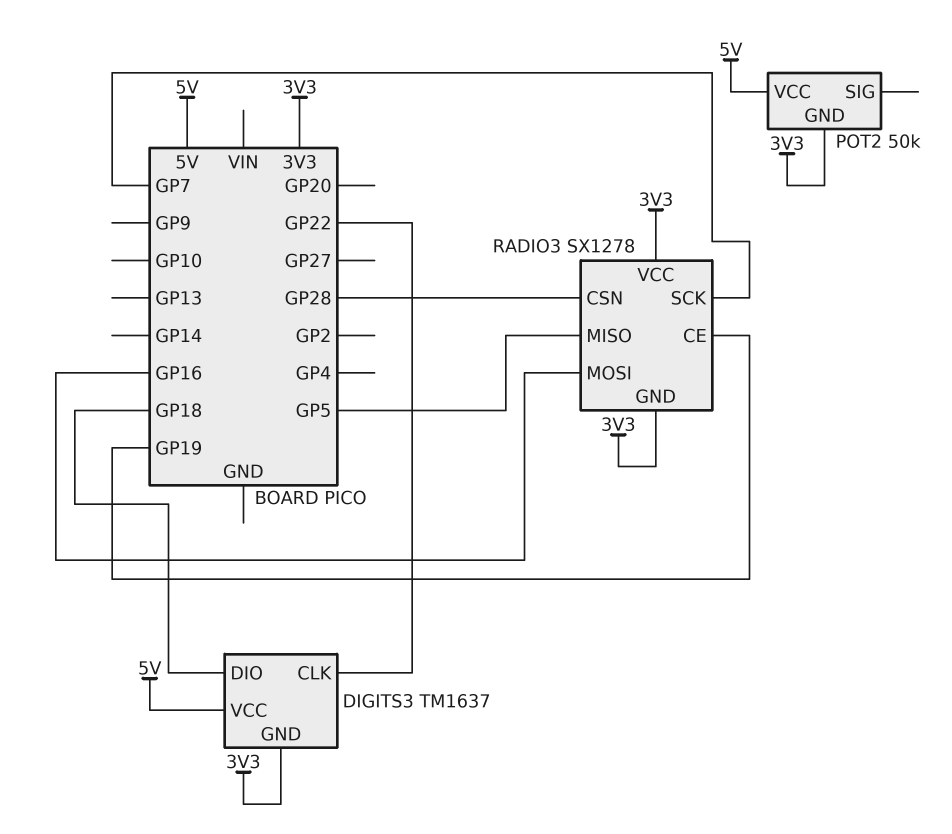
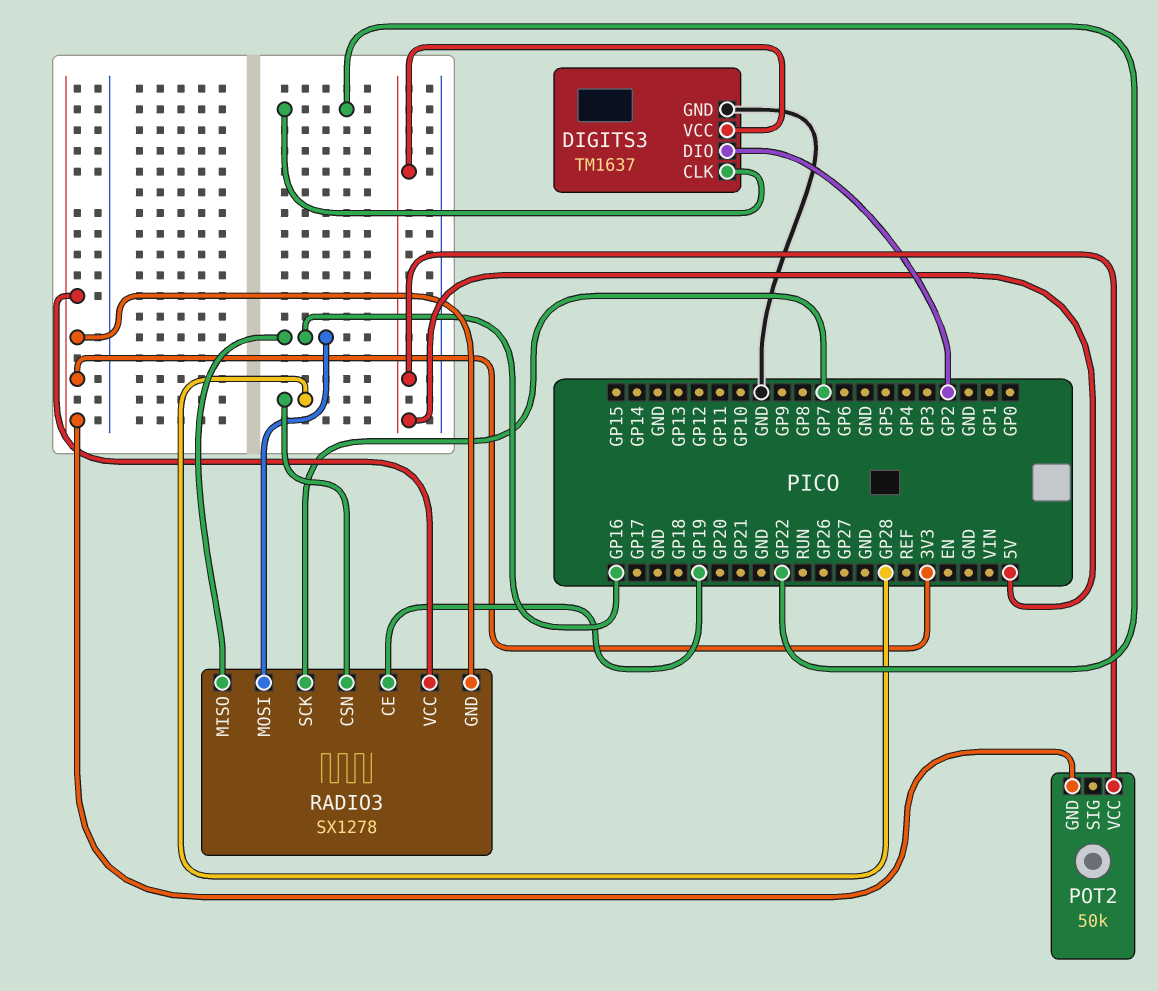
DIGITS3 pin DIO: GP18 -> GP2
DIGITS3 pin GND: 3V3 -> GND
RADIO3 pin MISO: GP5 -> GP16

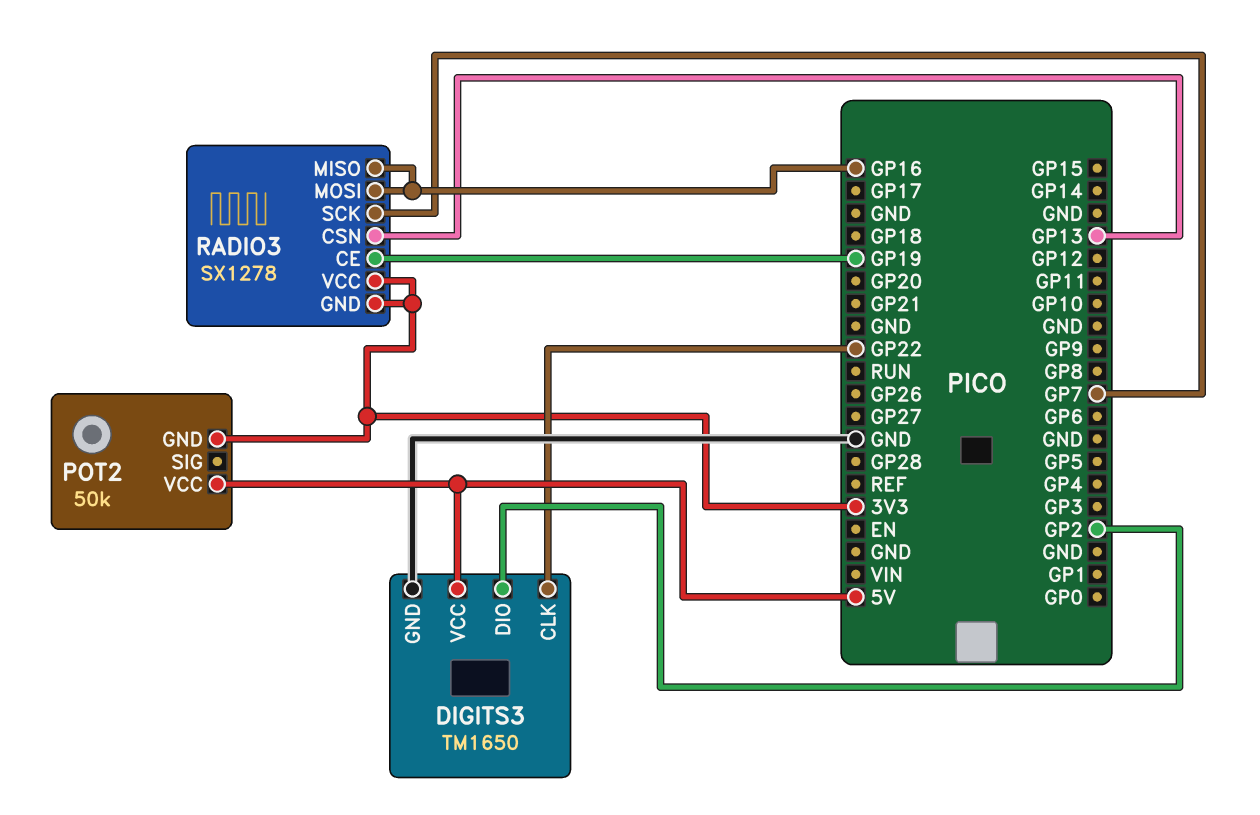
DIGITS3: TM1637 -> TM1650
RADIO3 pin CSN: GP28 -> GP13

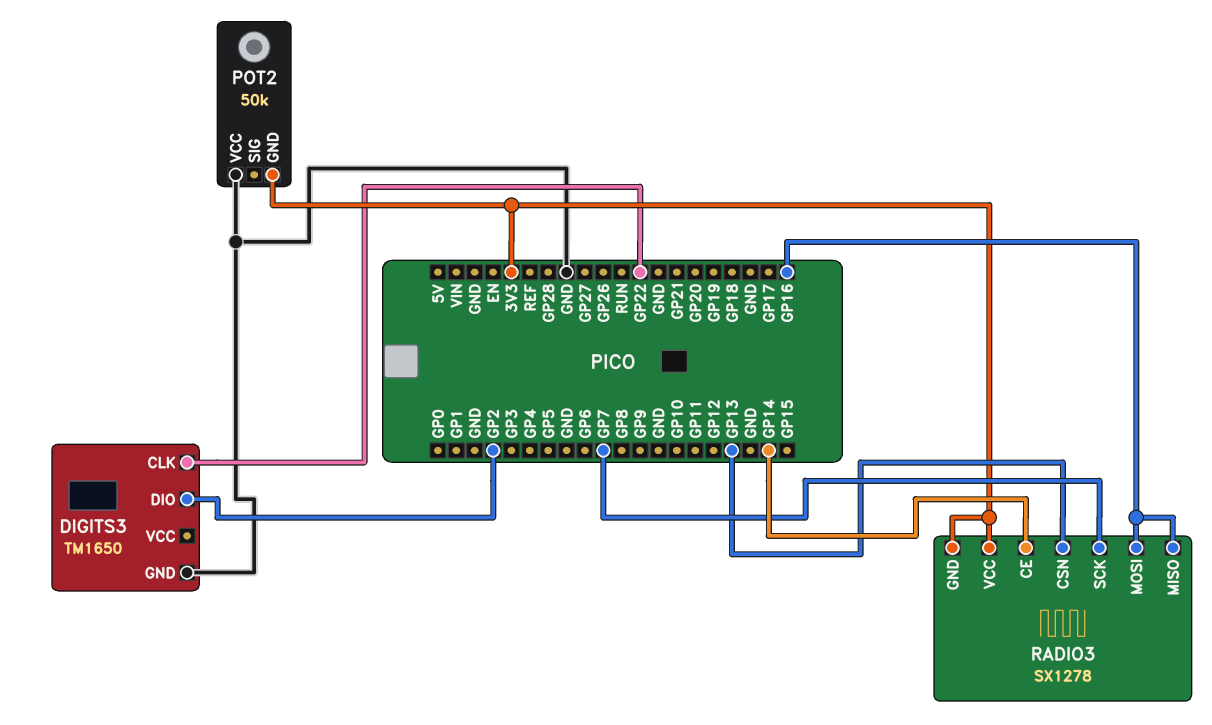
DIGITS3 pin VCC: 5V -> none
POT2 pin VCC: 5V -> GND
RADIO3 pin CE: GP19 -> GP14

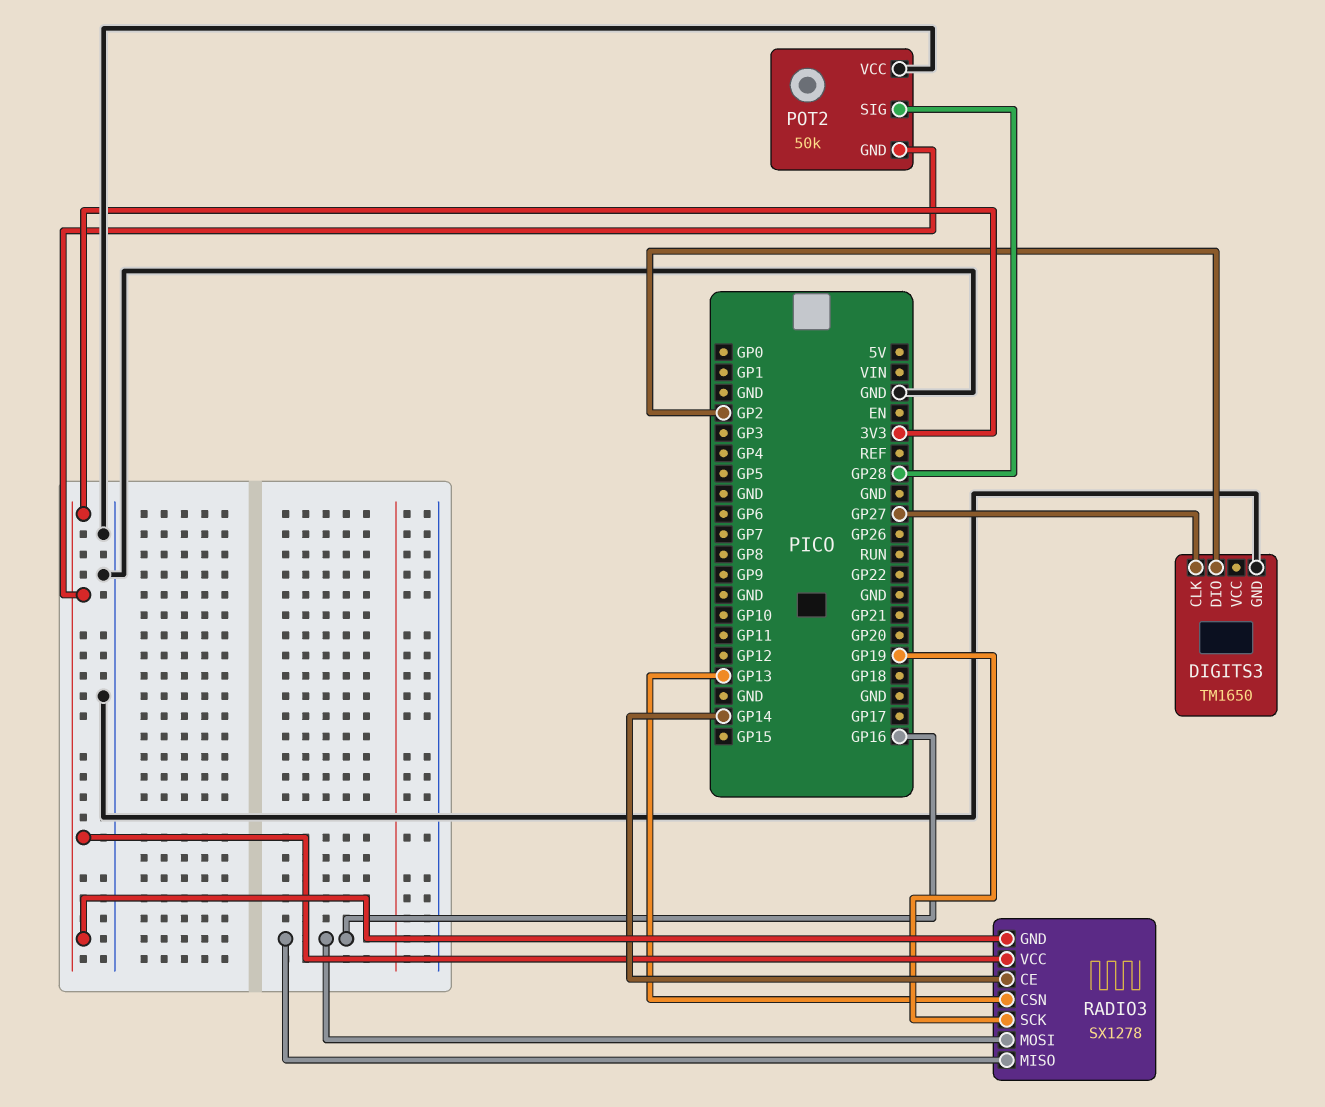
DIGITS3 pin CLK: GP22 -> GP27
POT2 pin SIG: none -> GP28
RADIO3 pin SCK: GP7 -> GP19

